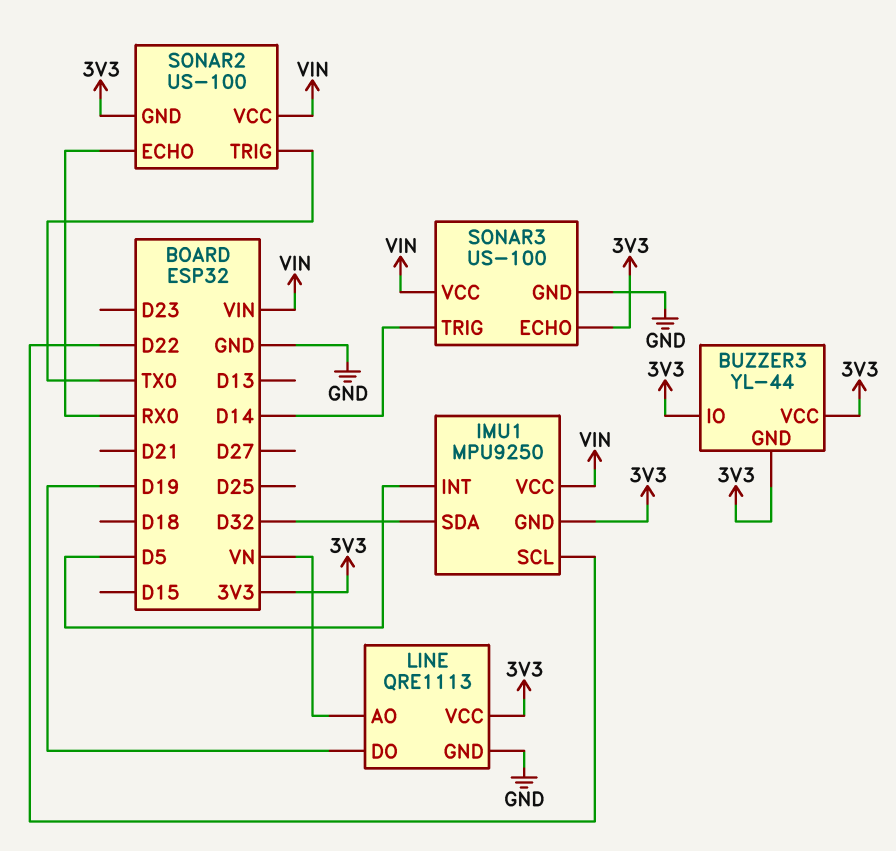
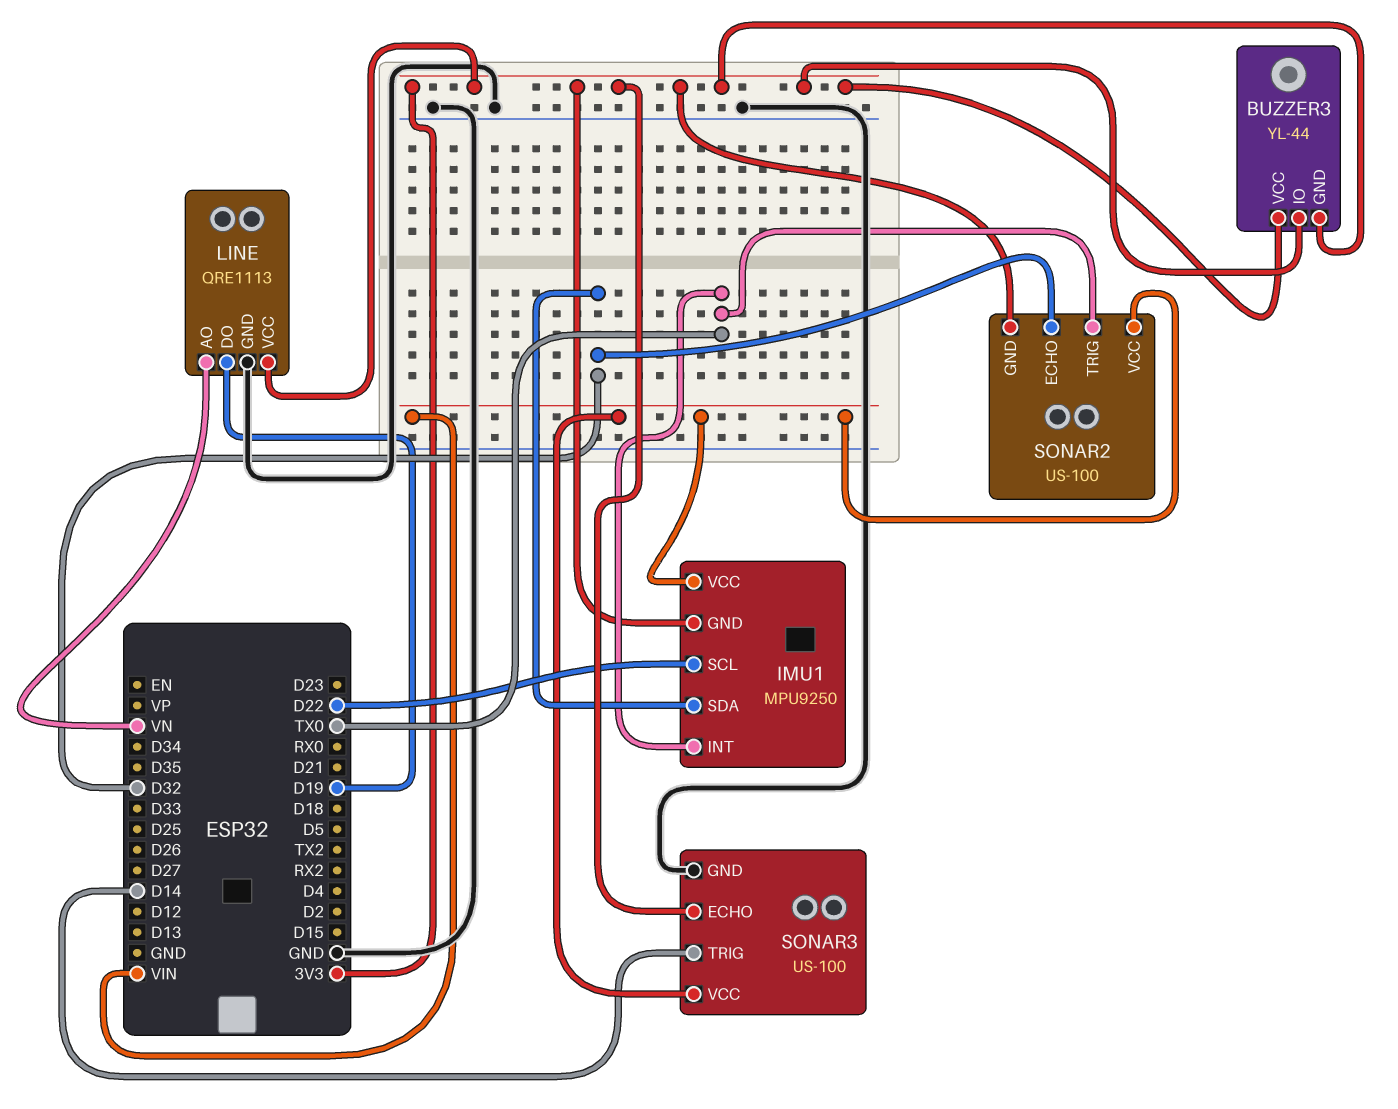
IMU1 pin INT: D5 -> TX0
SONAR2 pin ECHO: RX0 -> D32

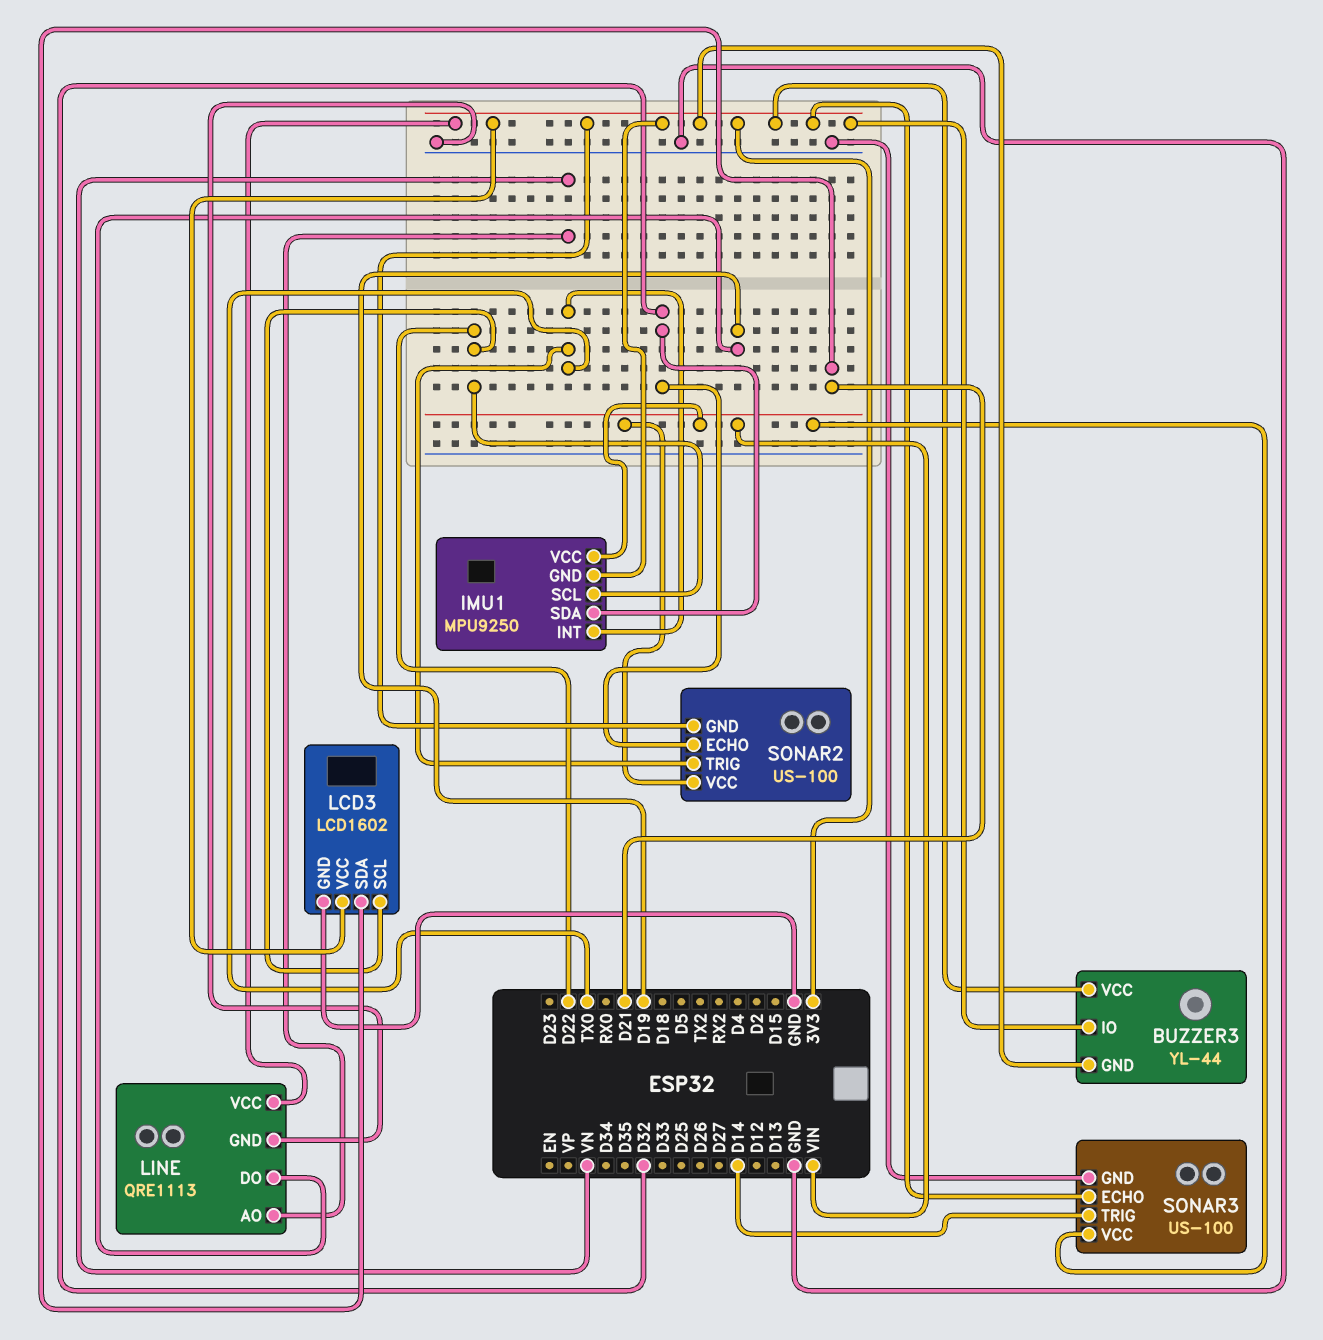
LCD3: none -> LCD1602
LCD3 pin GND: none -> GND
LCD3 pin SCL: none -> D22
LCD3 pin SDA: none -> D21
LCD3 pin VCC: none -> 3V3

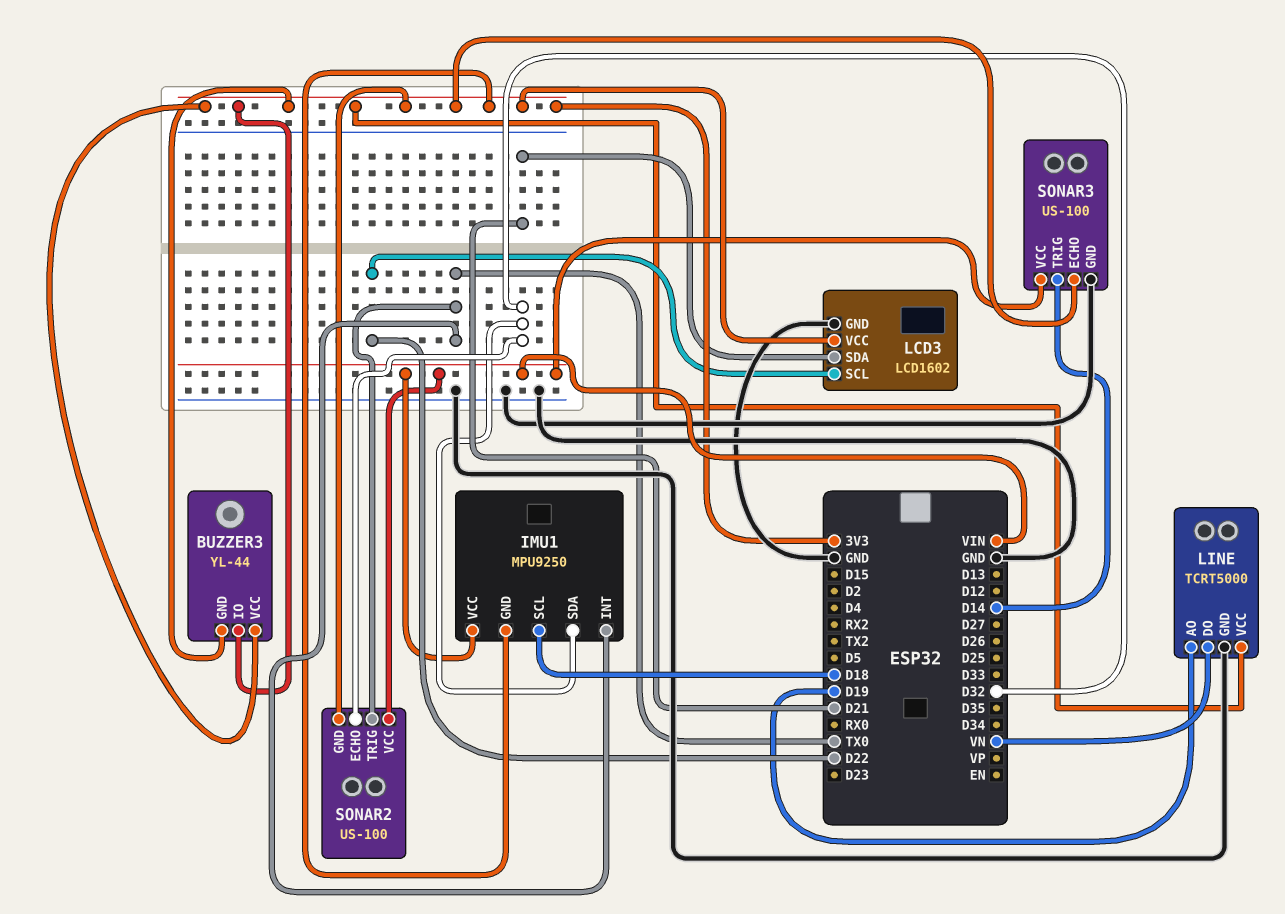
IMU1 pin SCL: D22 -> D18
LINE: QRE1113 -> TCRT5000
LINE pin AO: VN -> D19
LINE pin DO: D19 -> VN

